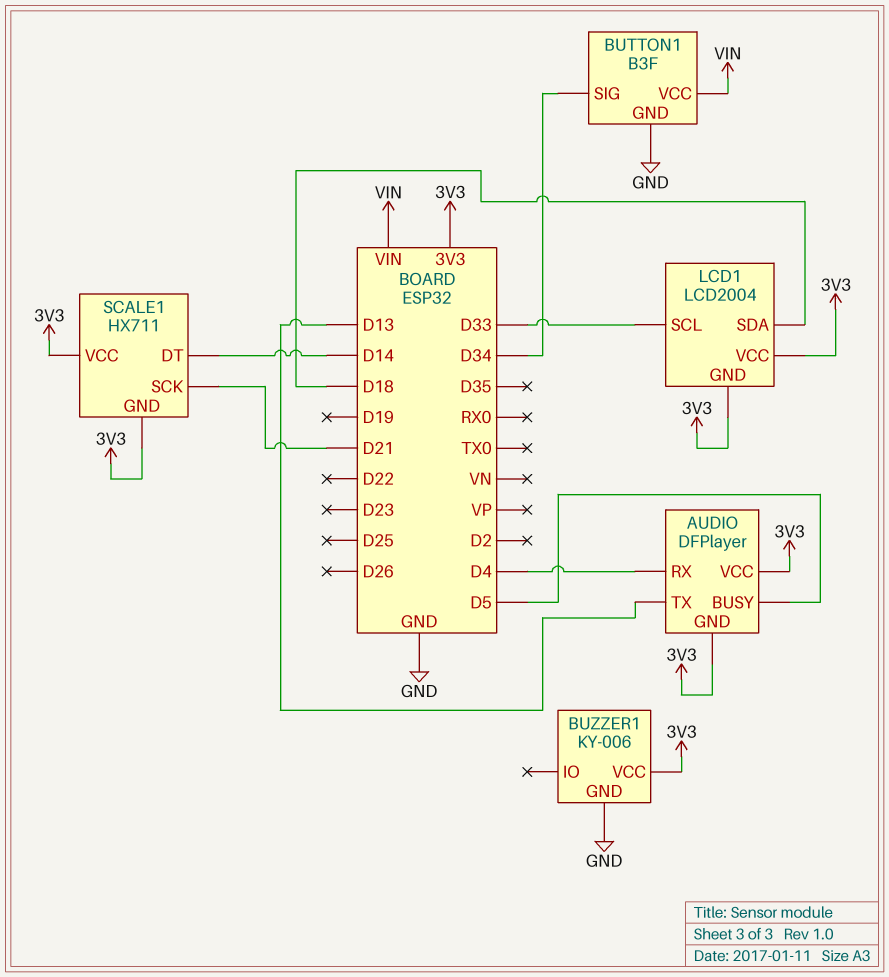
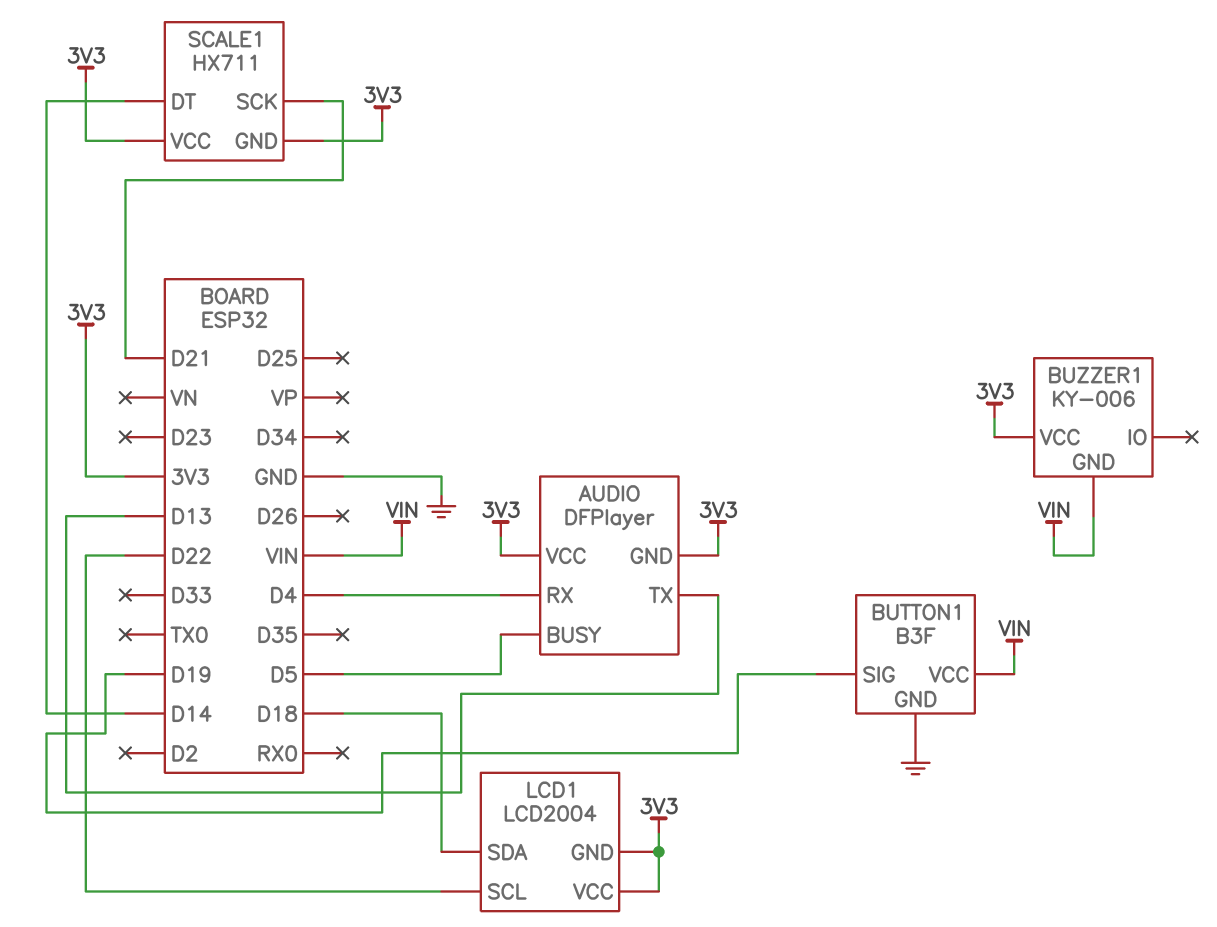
BUTTON1 pin SIG: D34 -> D19
BUZZER1 pin GND: GND -> VIN
LCD1 pin SCL: D33 -> D22

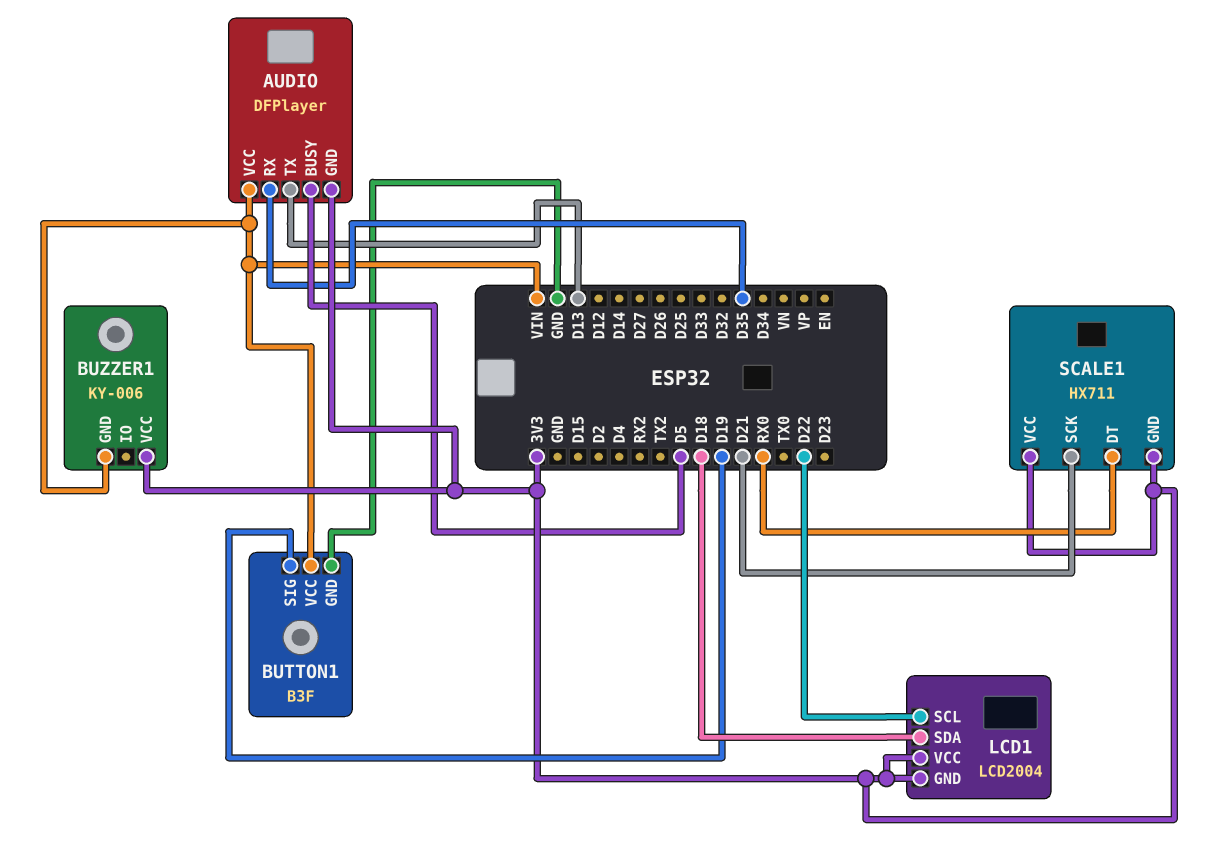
AUDIO pin RX: D4 -> D35
AUDIO pin VCC: 3V3 -> VIN
SCALE1 pin DT: D14 -> RX0

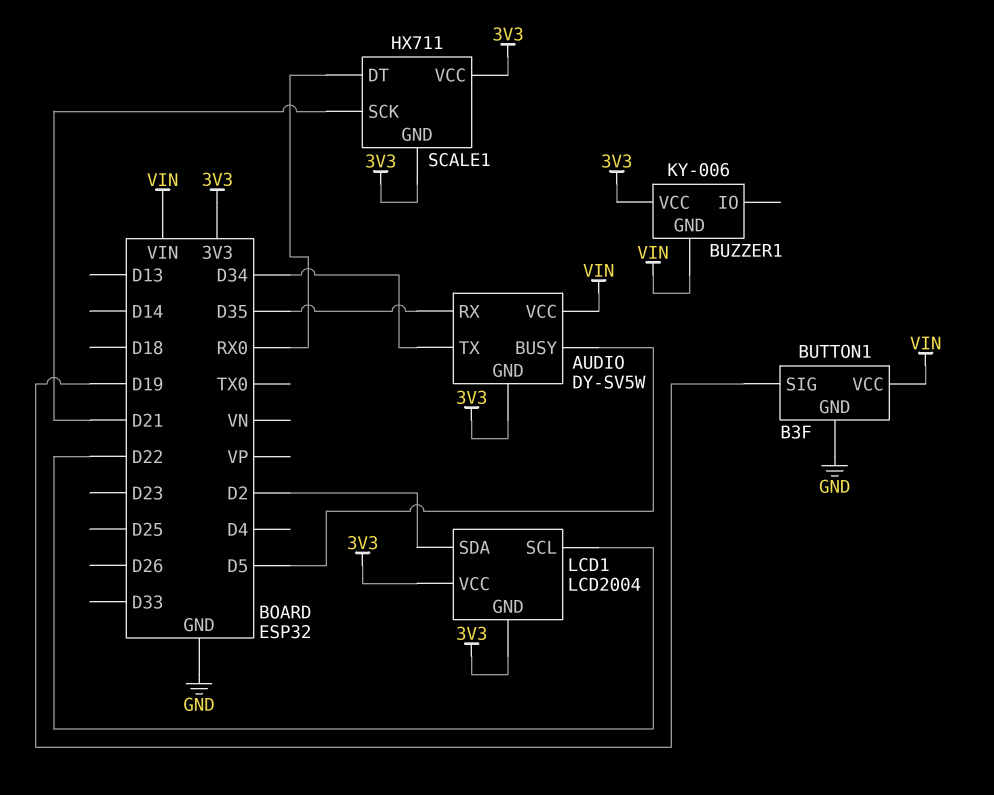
AUDIO: DFPlayer -> DY-SV5W
AUDIO pin TX: D13 -> D34
LCD1 pin SDA: D18 -> D2

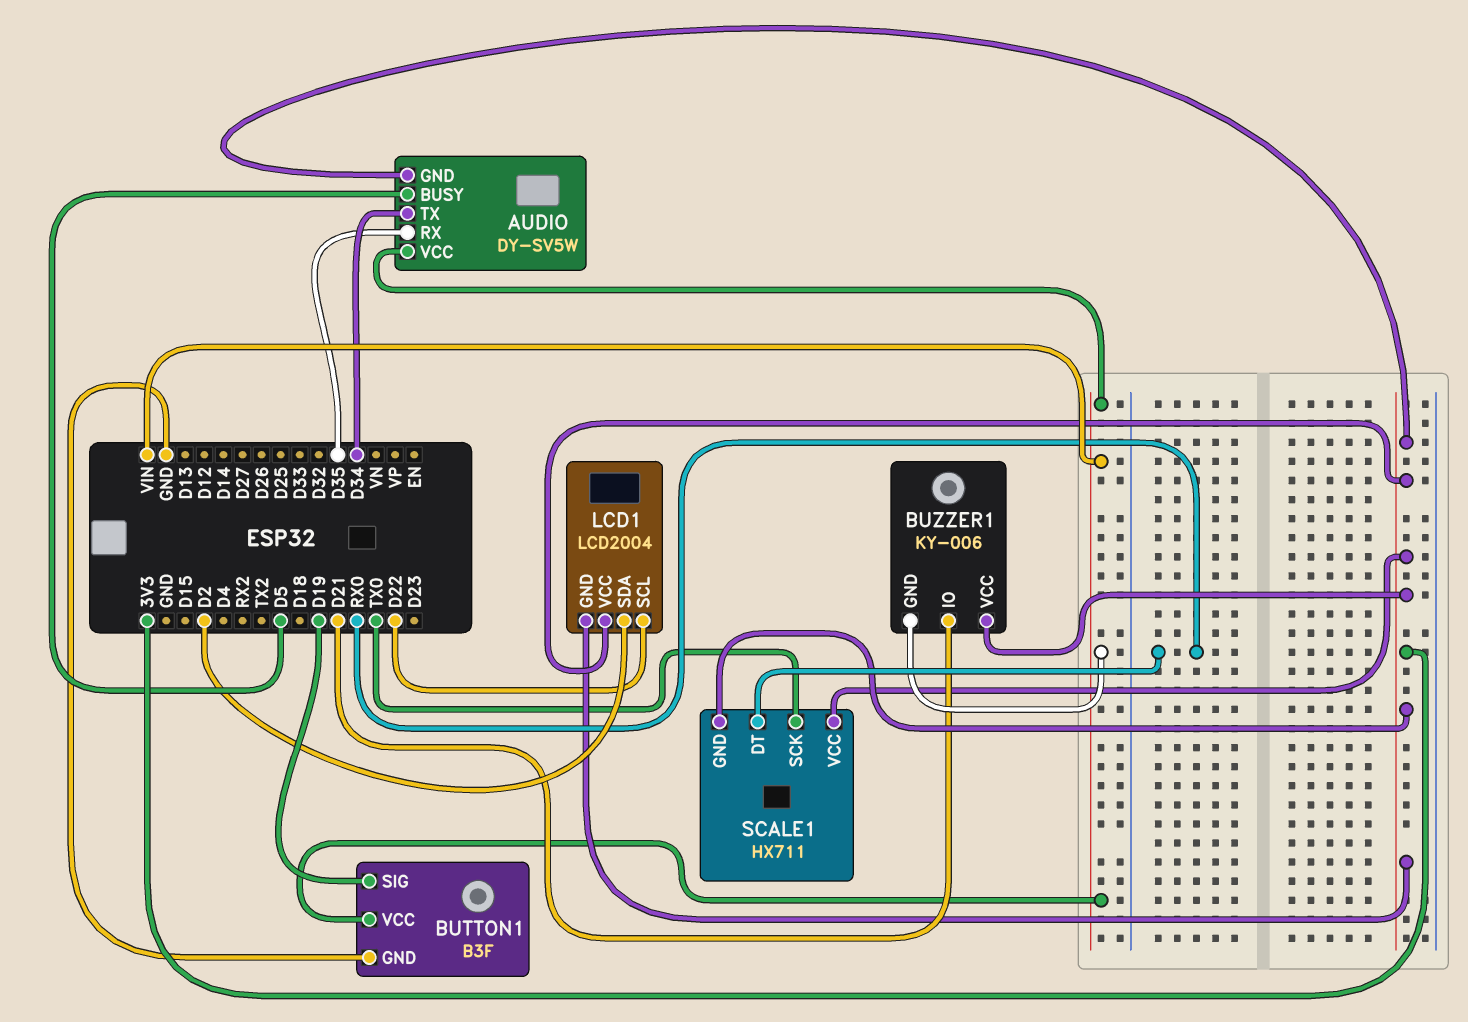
BUZZER1 pin IO: none -> D21
SCALE1 pin SCK: D21 -> TX0

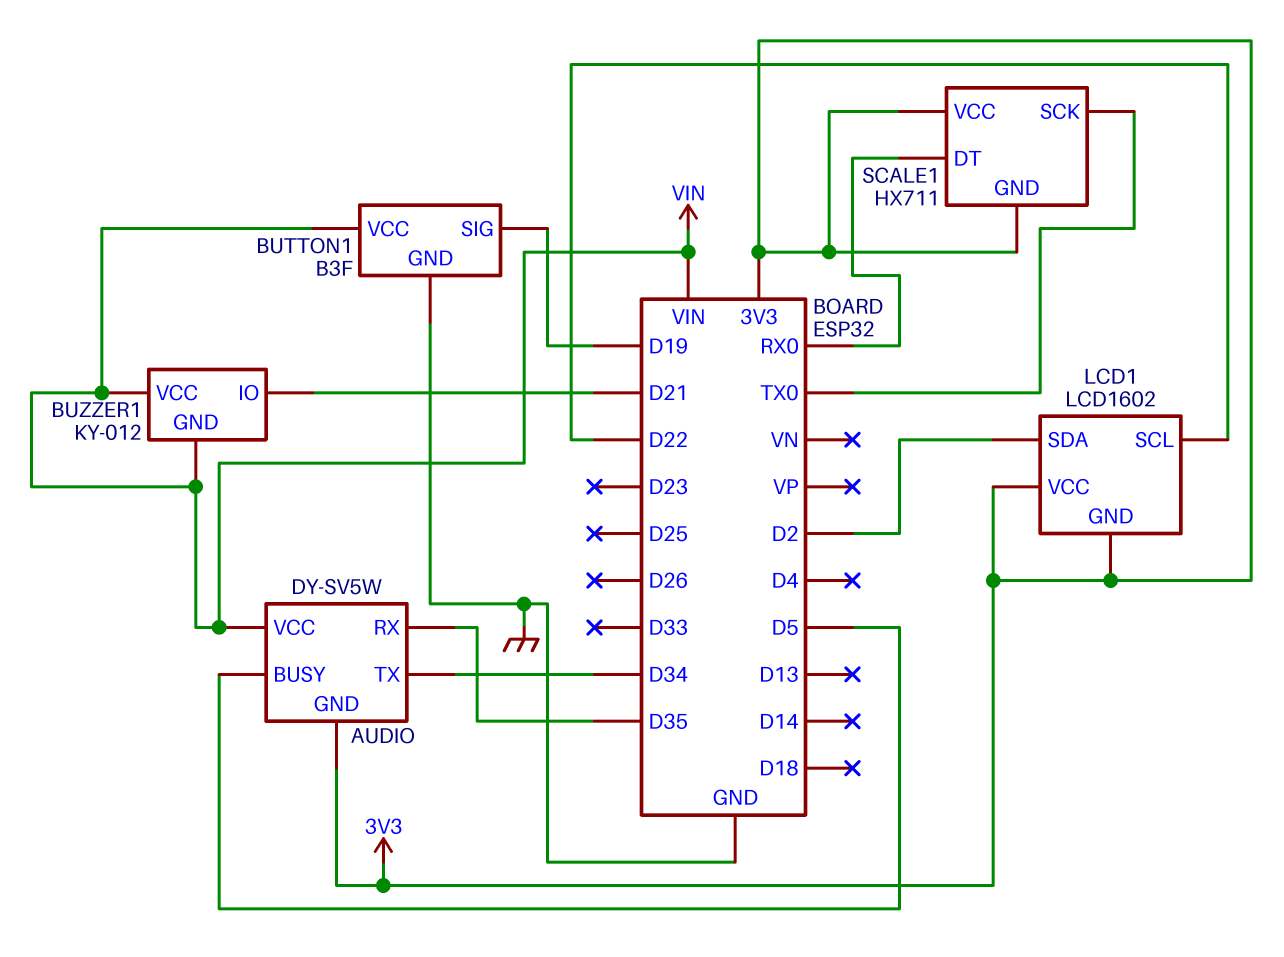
BUZZER1: KY-006 -> KY-012
BUZZER1 pin VCC: 3V3 -> VIN
LCD1: LCD2004 -> LCD1602

